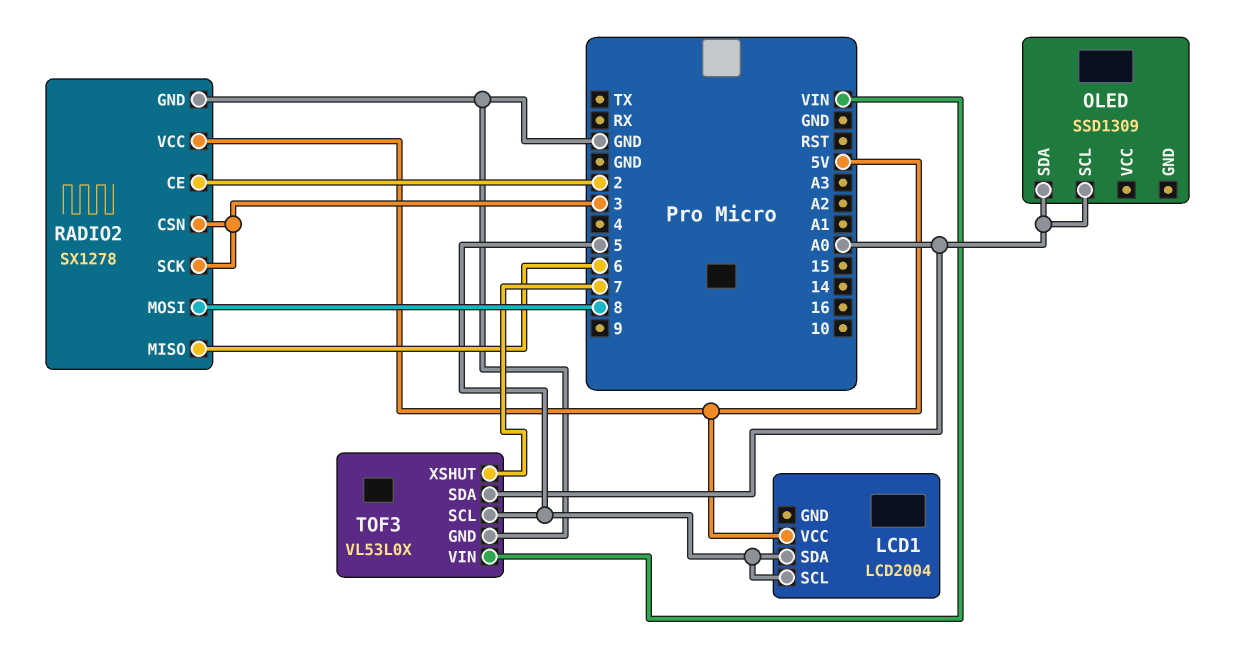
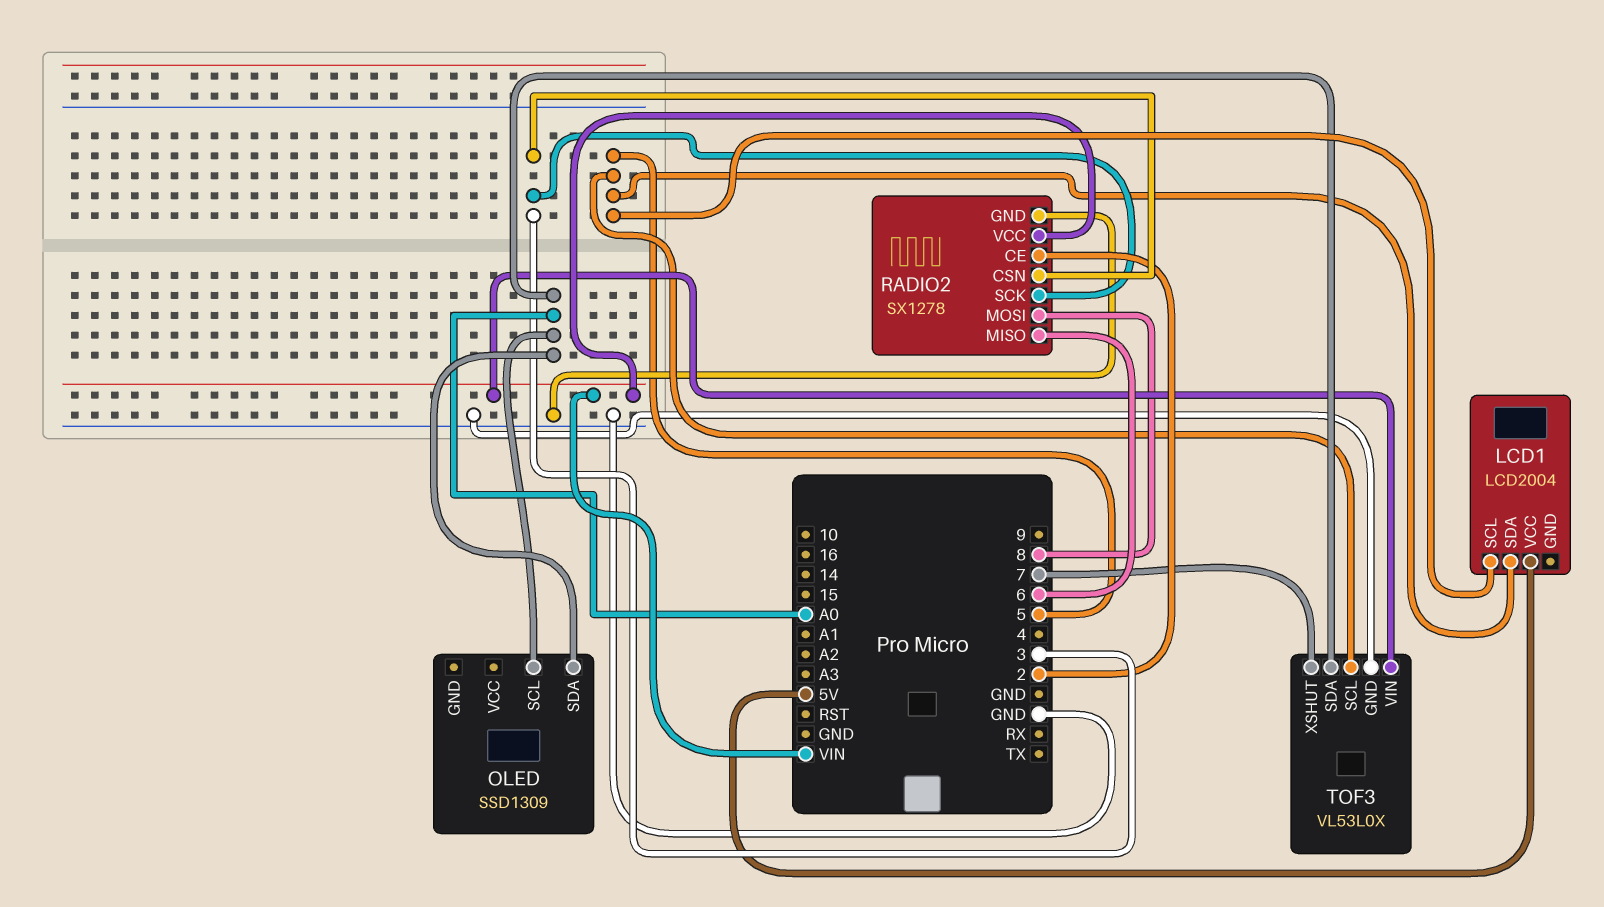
RADIO2 pin VCC: 5V -> VIN

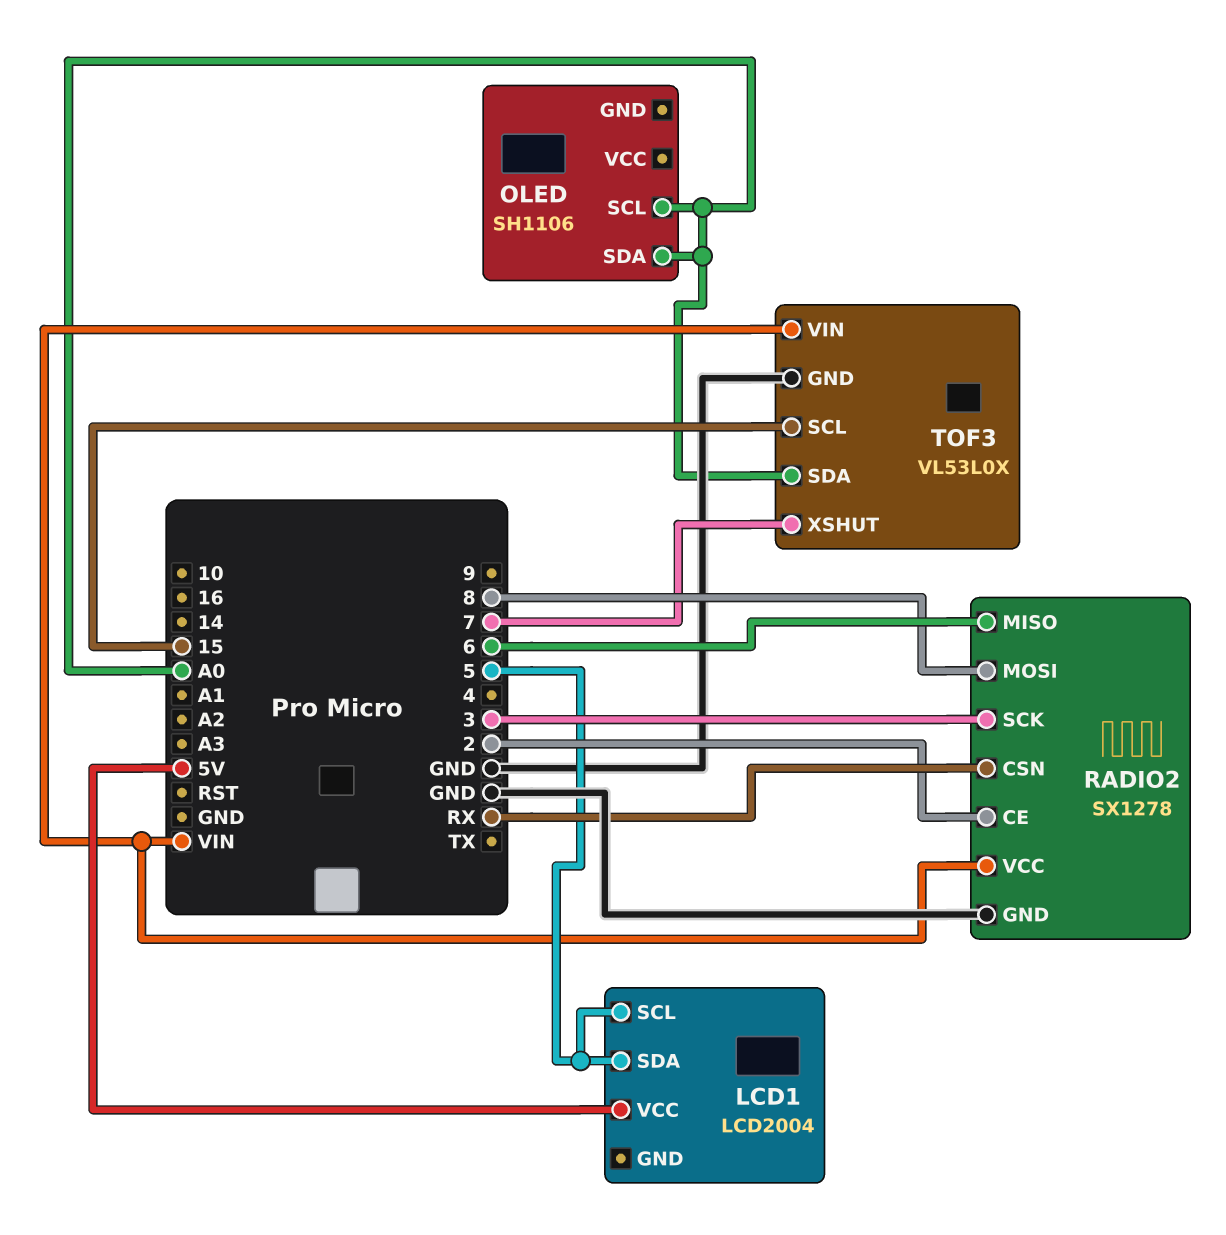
OLED: SSD1309 -> SH1106
RADIO2 pin CSN: 3 -> RX
TOF3 pin SCL: 5 -> 15

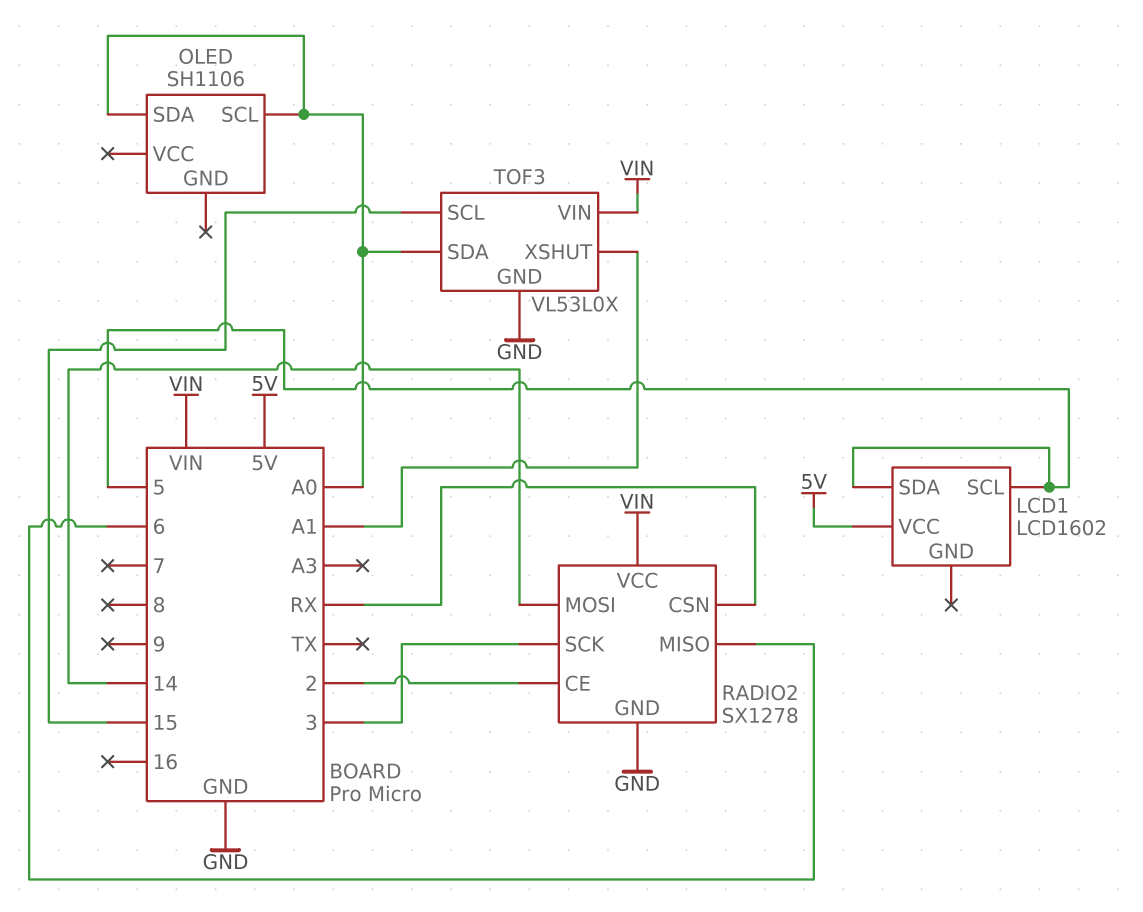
LCD1: LCD2004 -> LCD1602
RADIO2 pin MOSI: 8 -> 14
TOF3 pin XSHUT: 7 -> A1

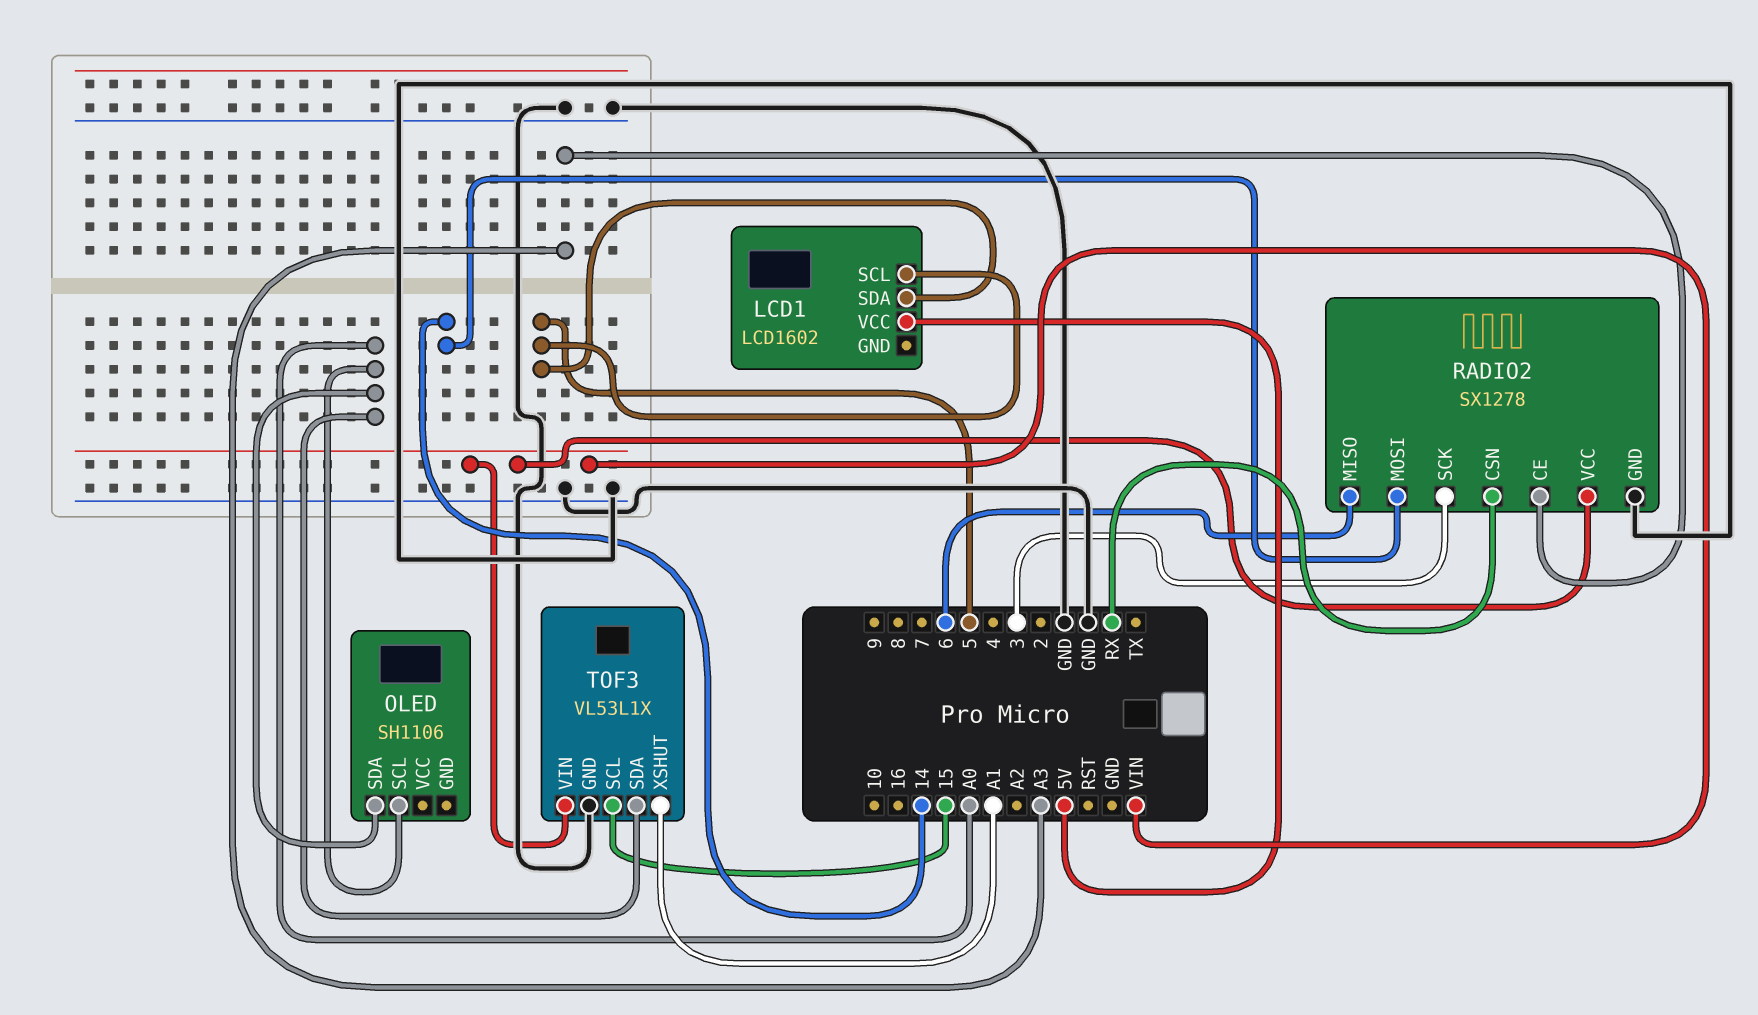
RADIO2 pin CE: 2 -> A3
TOF3: VL53L0X -> VL53L1X

